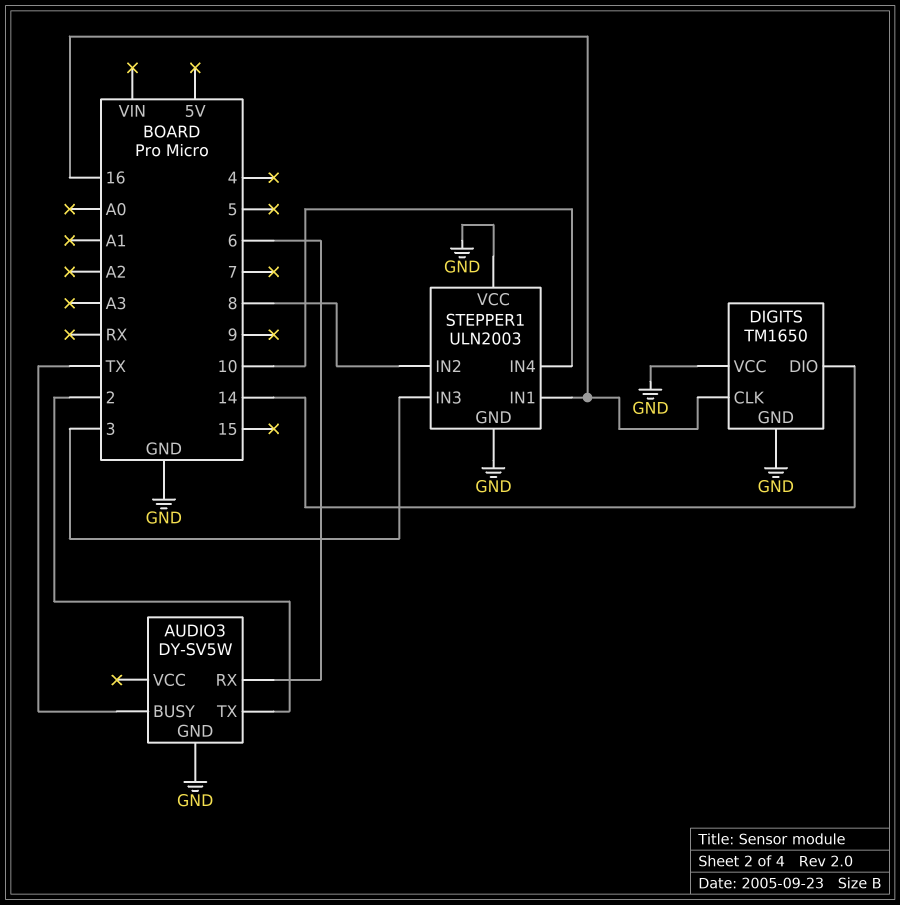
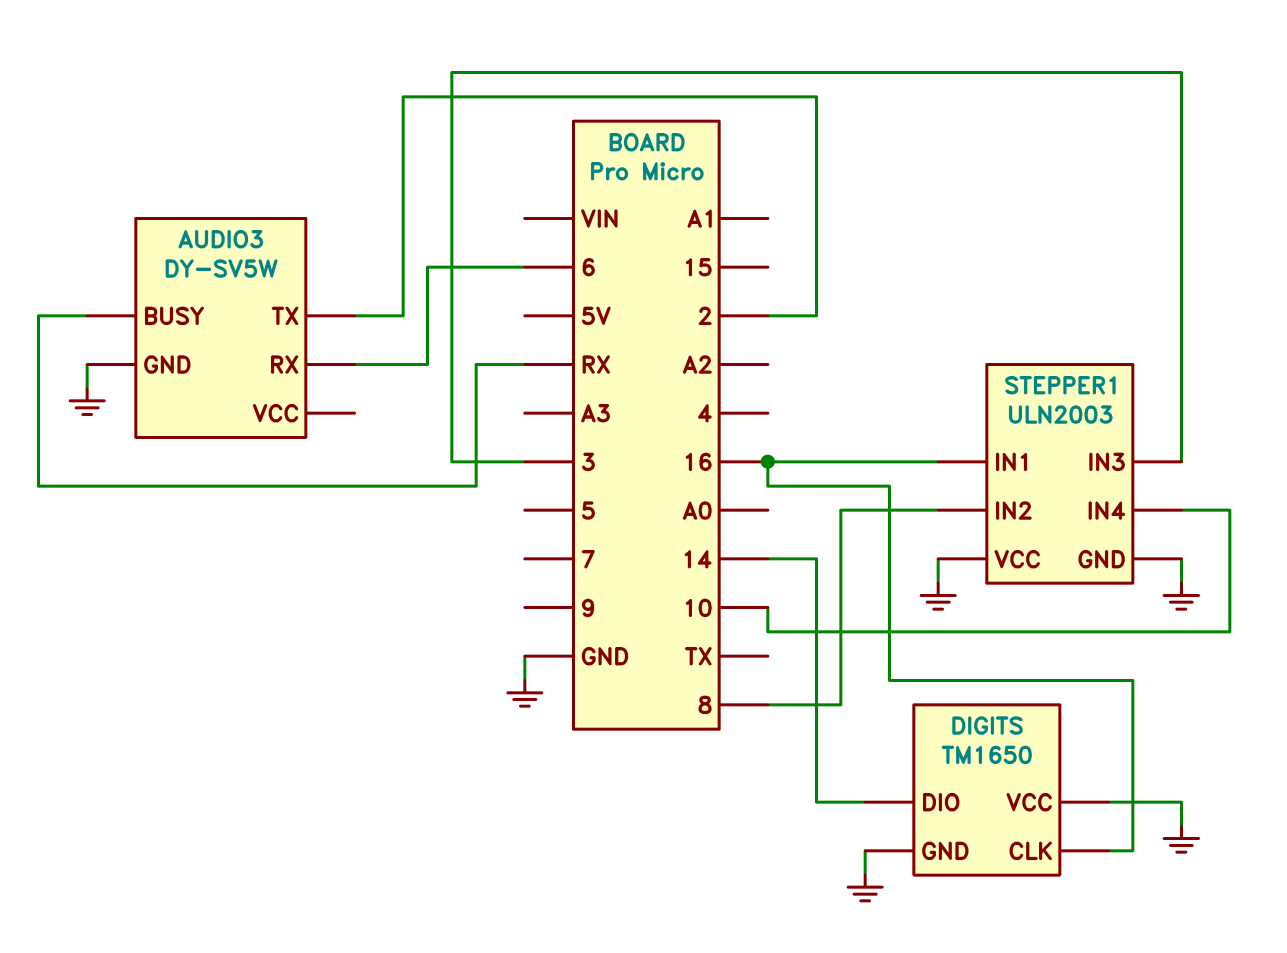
AUDIO3 pin BUSY: TX -> RX

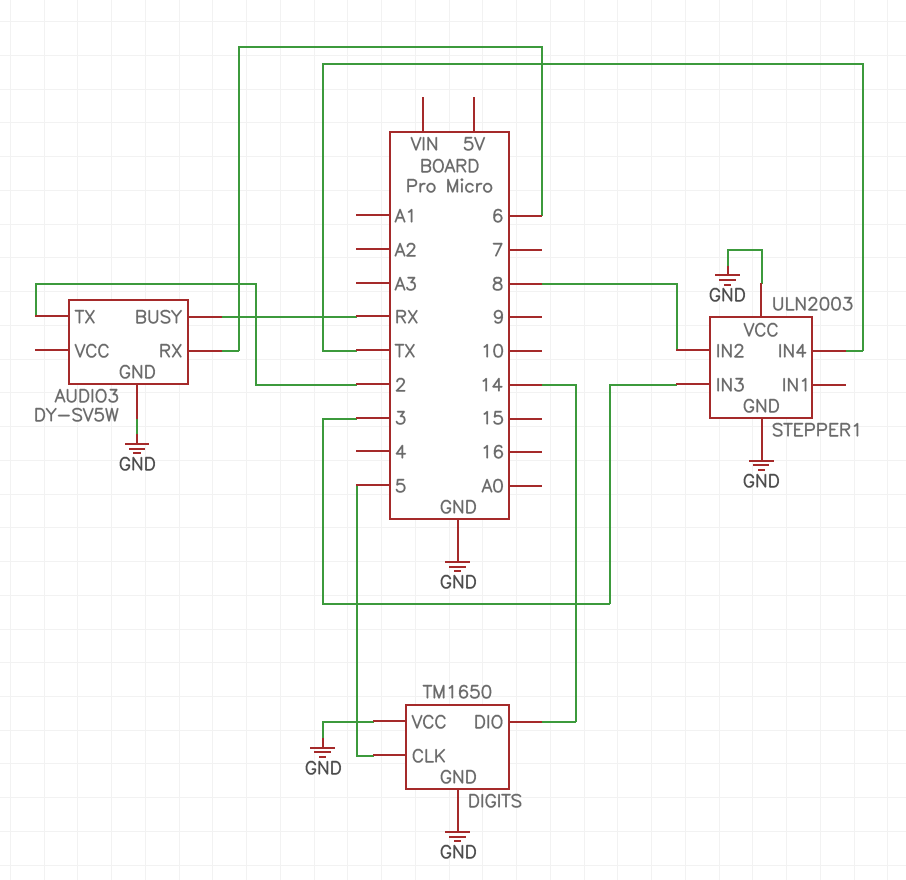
DIGITS pin CLK: 16 -> 5
STEPPER1 pin IN1: 16 -> none
STEPPER1 pin IN4: 10 -> TX

